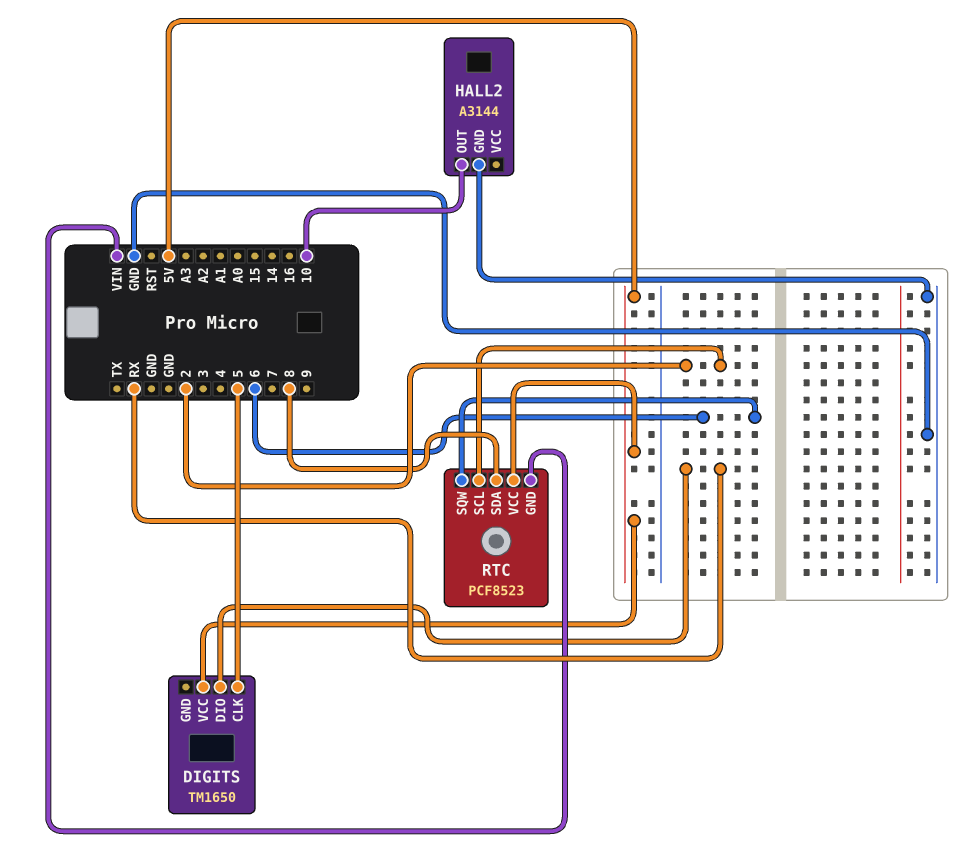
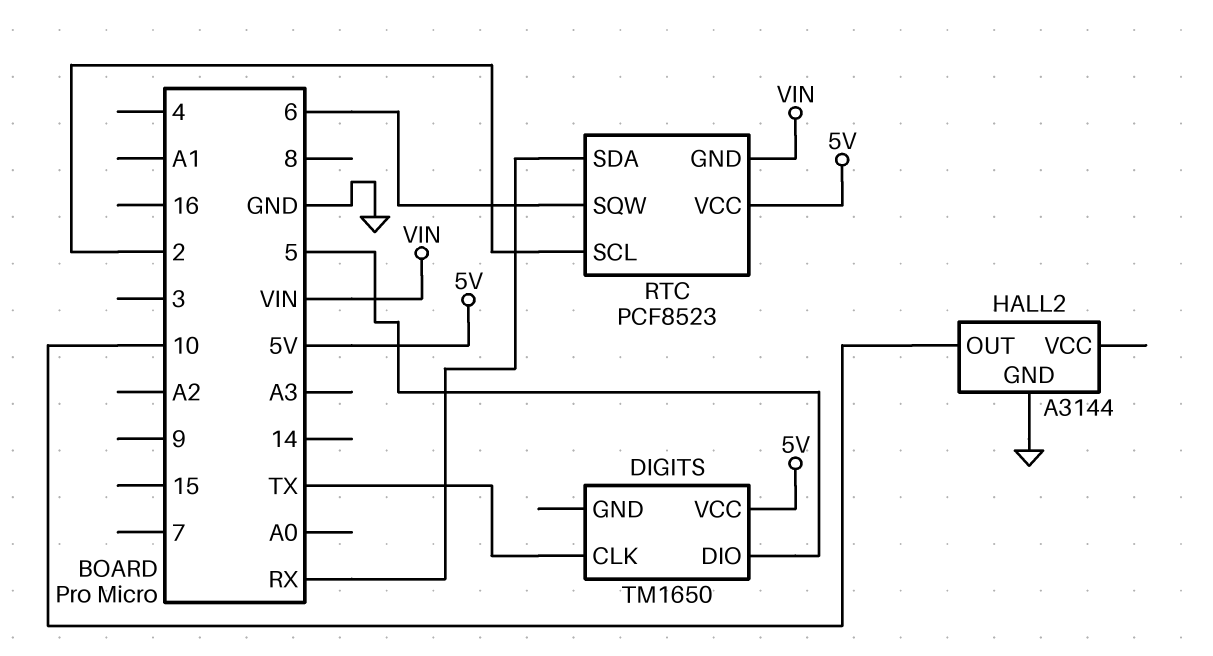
DIGITS pin CLK: 5 -> TX
DIGITS pin DIO: RX -> 5
RTC pin SDA: 8 -> RX

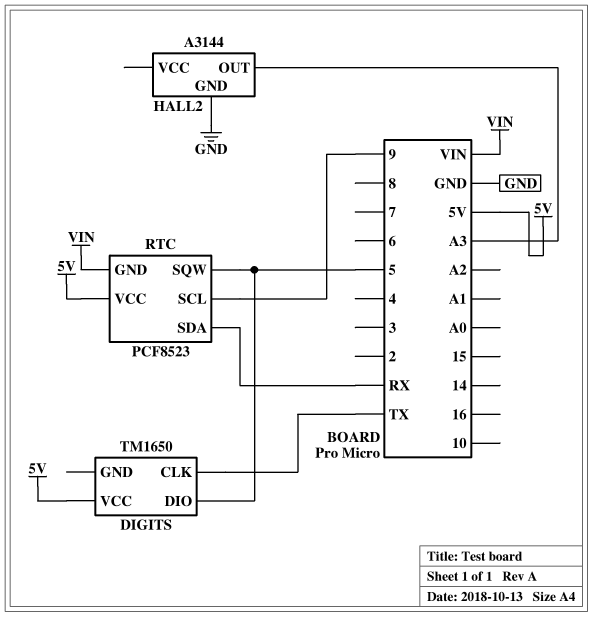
HALL2 pin OUT: 10 -> A3
RTC pin SCL: 2 -> 9
RTC pin SQW: 6 -> 5

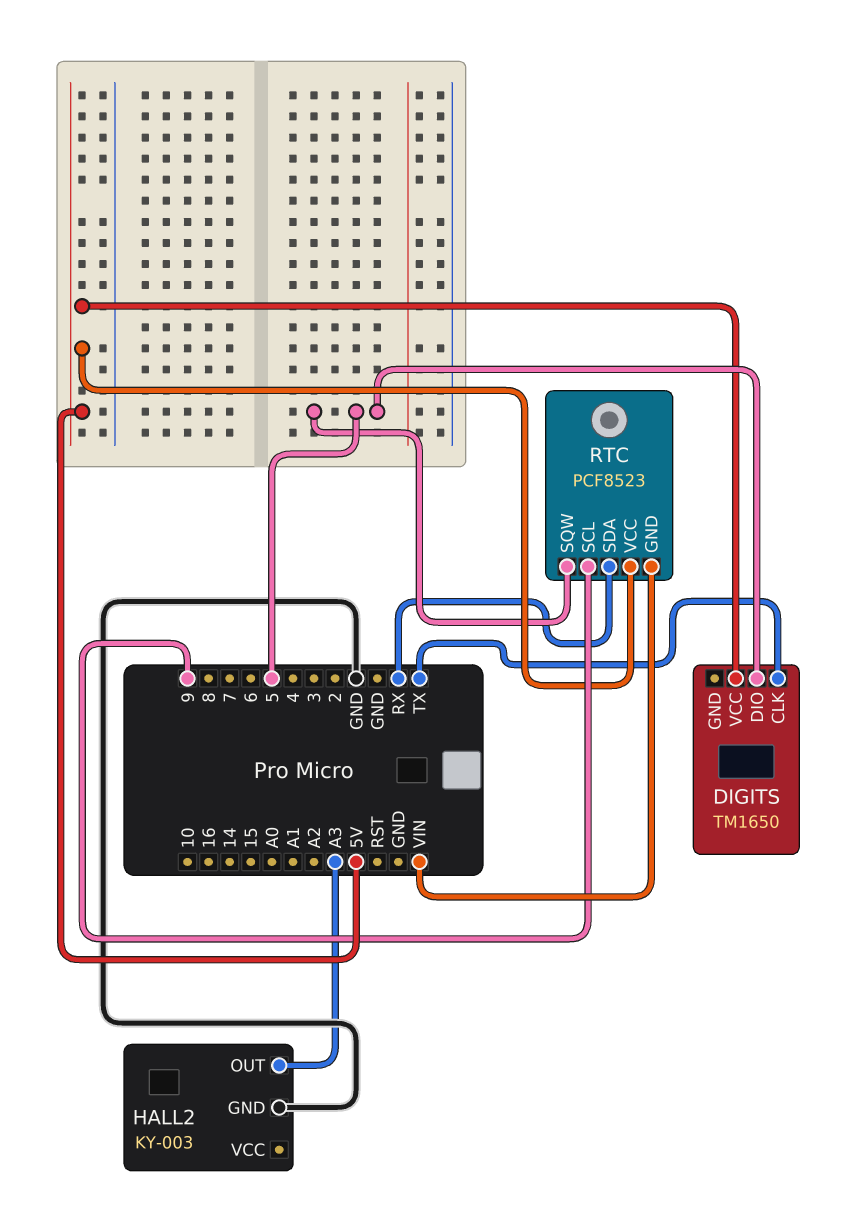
HALL2: A3144 -> KY-003

